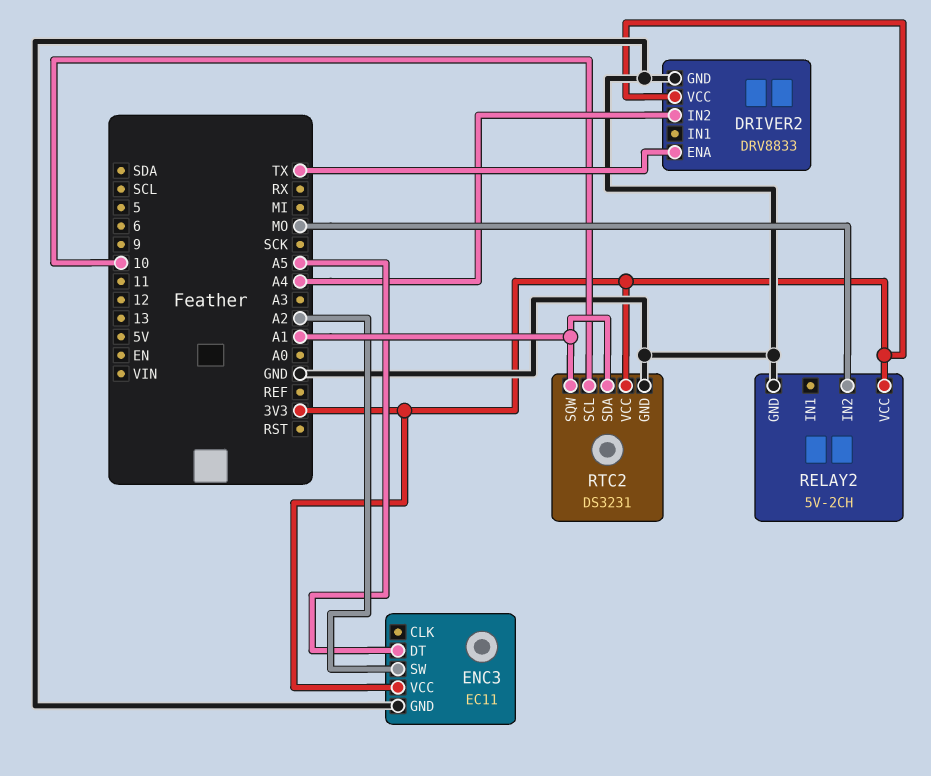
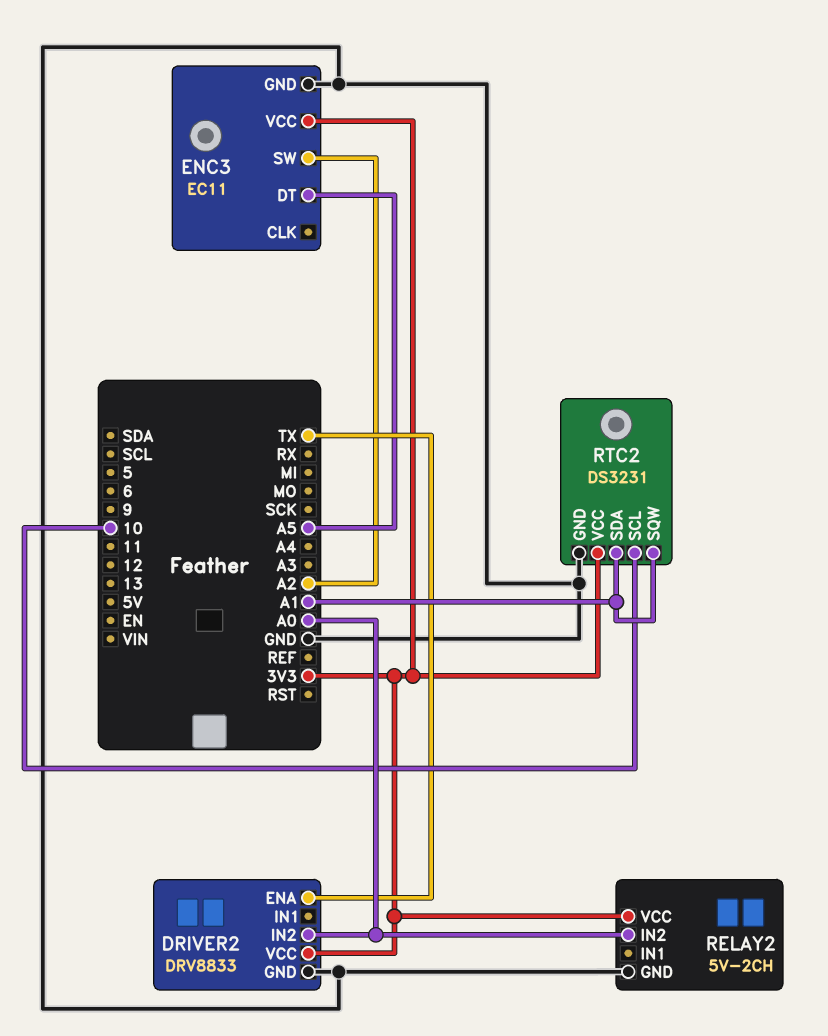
DRIVER2 pin IN2: A4 -> A0
RELAY2 pin IN2: MO -> A0

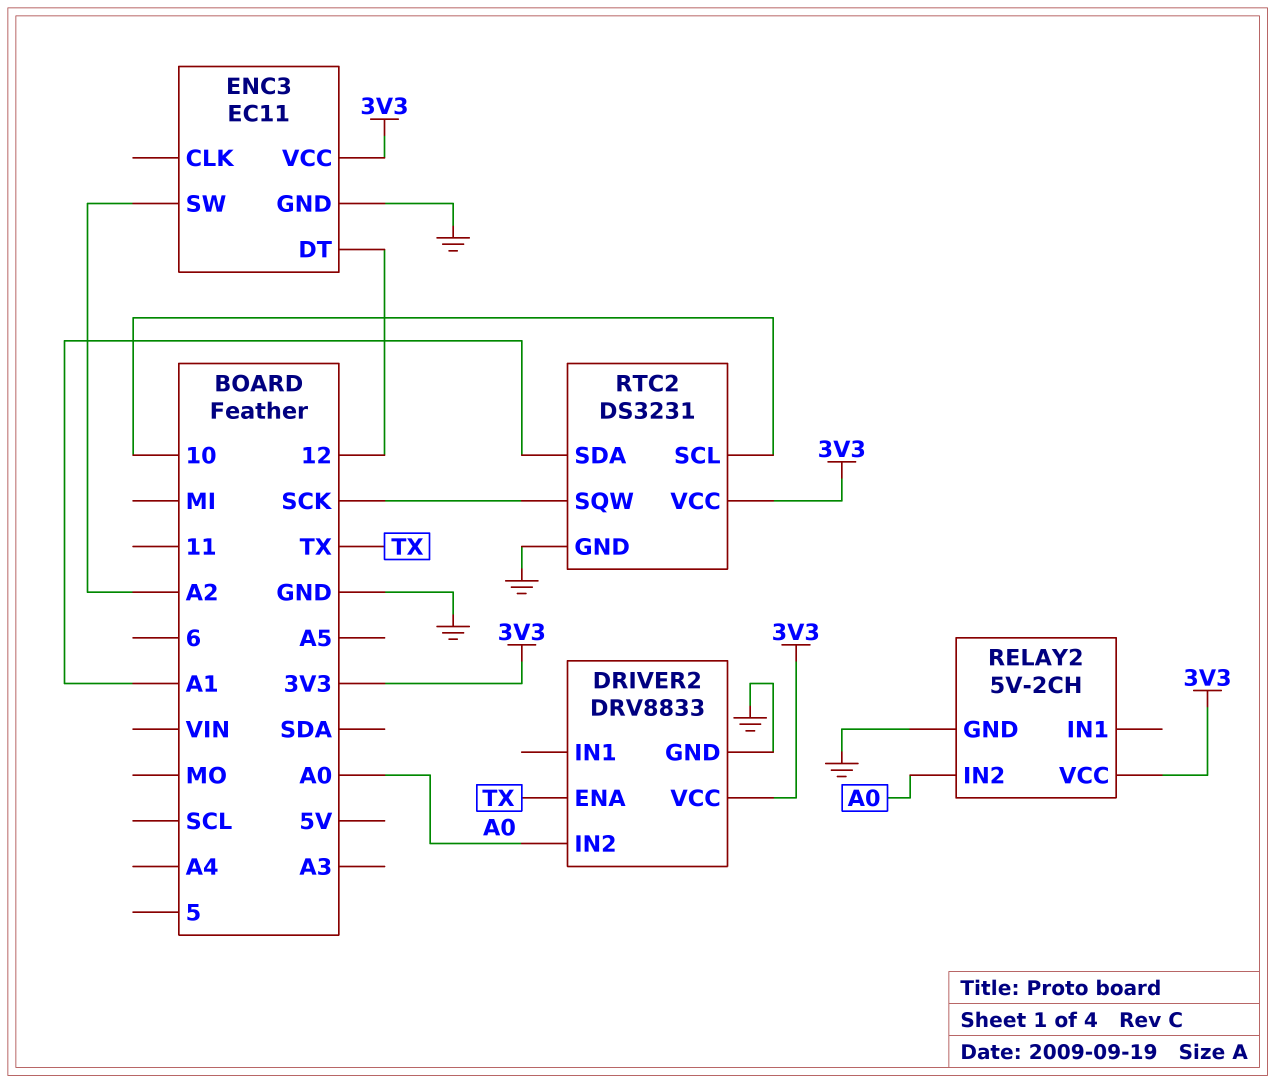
ENC3 pin DT: A5 -> 12
RTC2 pin SQW: A1 -> SCK

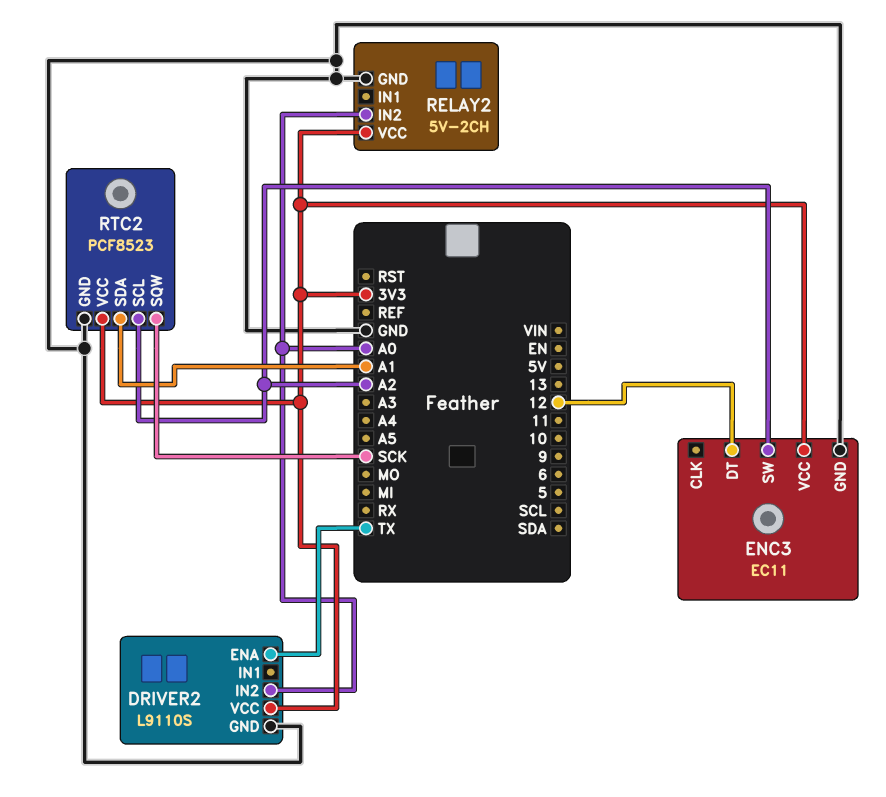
DRIVER2: DRV8833 -> L9110S
RTC2: DS3231 -> PCF8523
RTC2 pin SCL: 10 -> A2

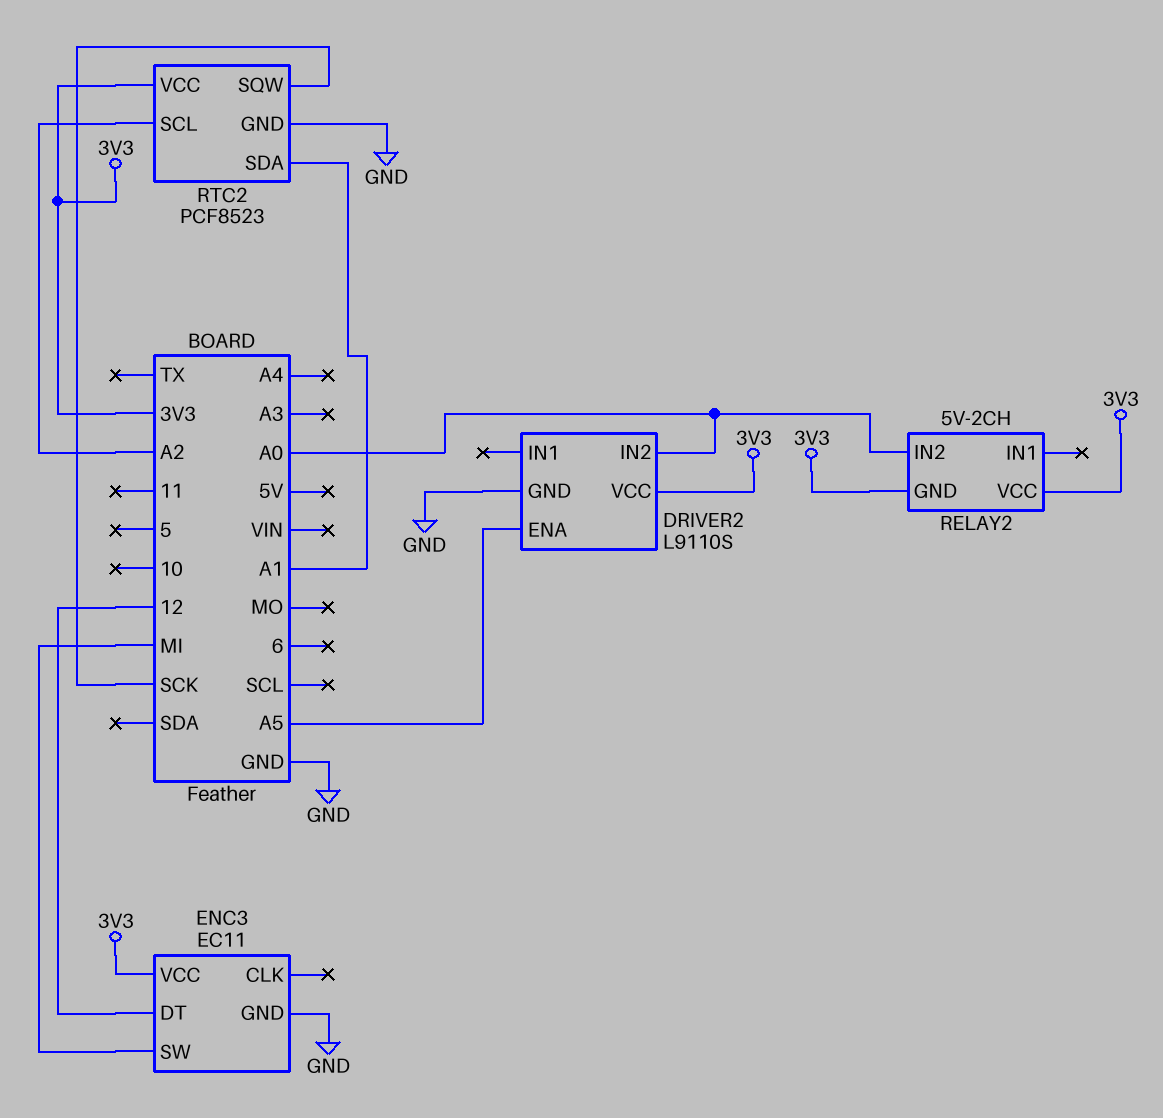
DRIVER2 pin ENA: TX -> A5
ENC3 pin SW: A2 -> MI
RELAY2 pin GND: GND -> 3V3

